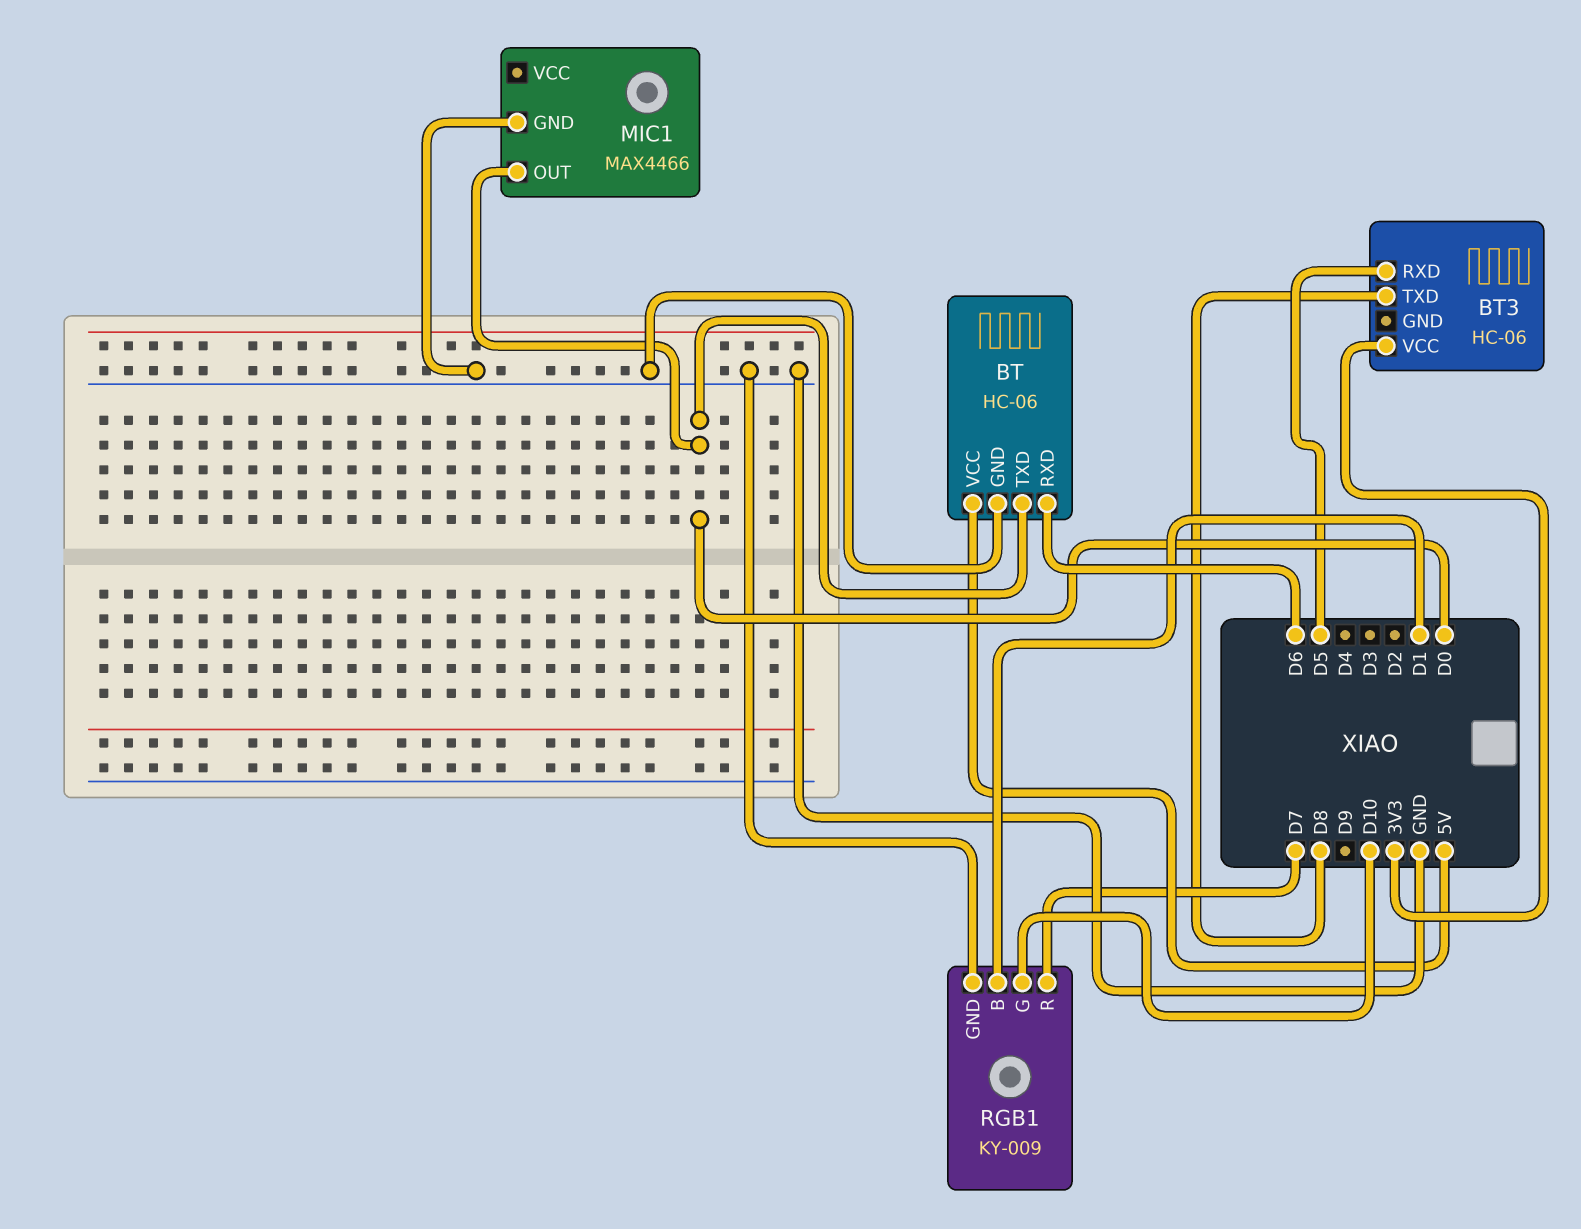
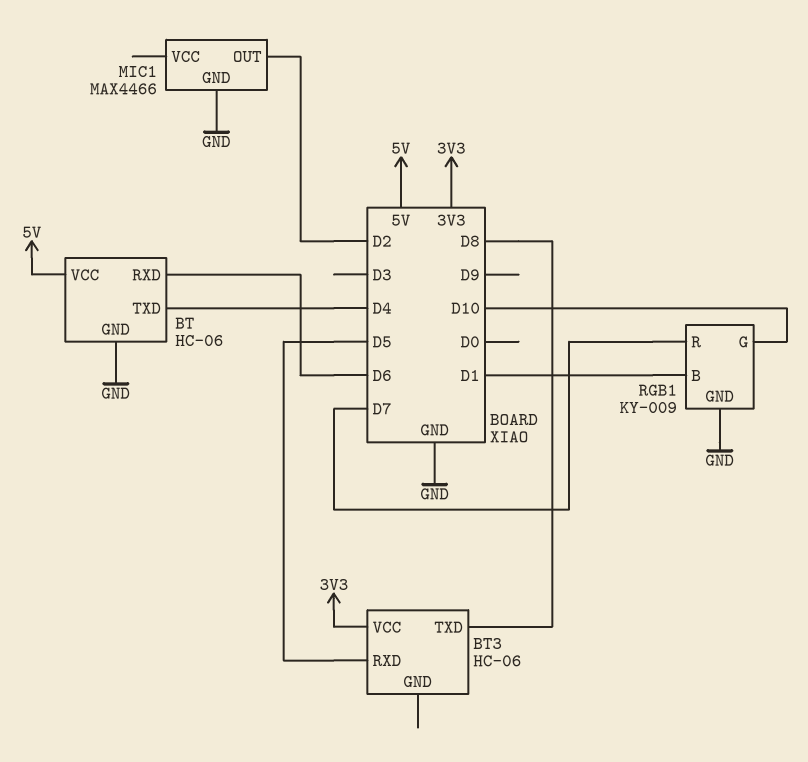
BT pin TXD: D0 -> D4
MIC1 pin OUT: D0 -> D2

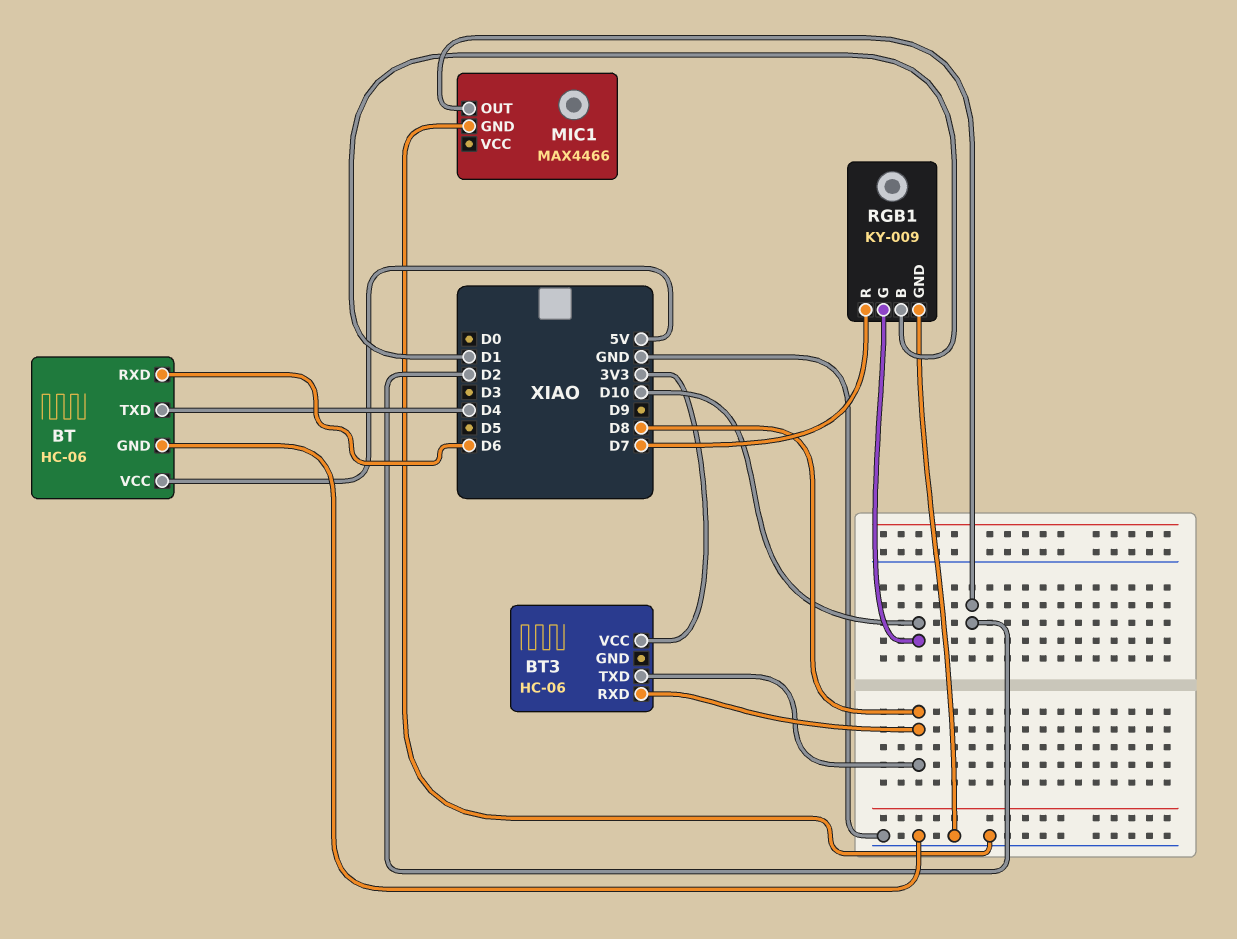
BT3 pin RXD: D5 -> D8

